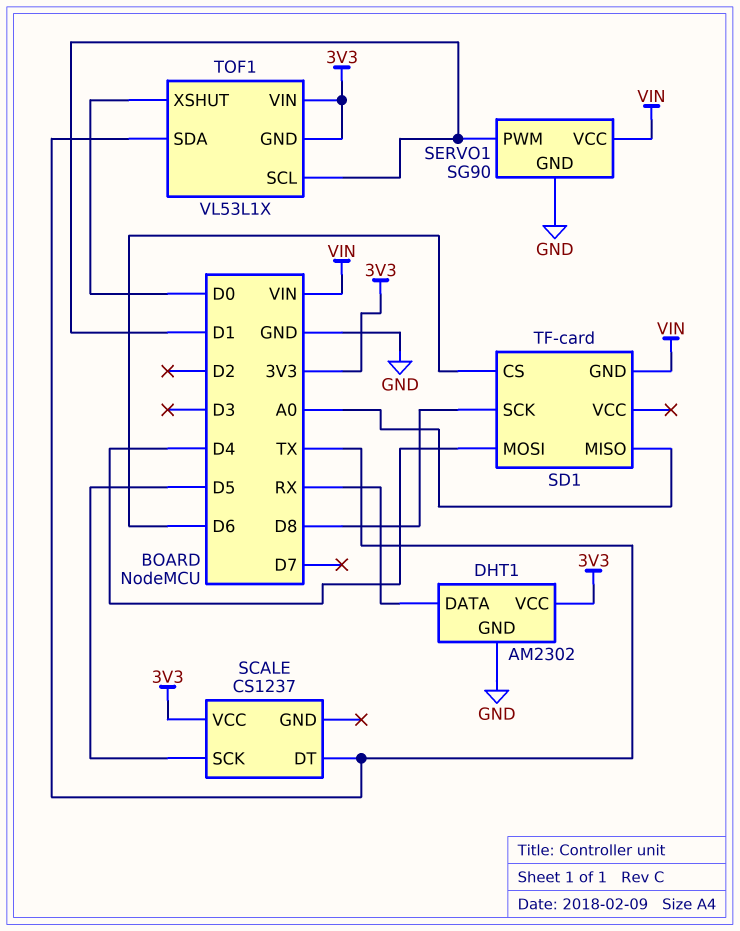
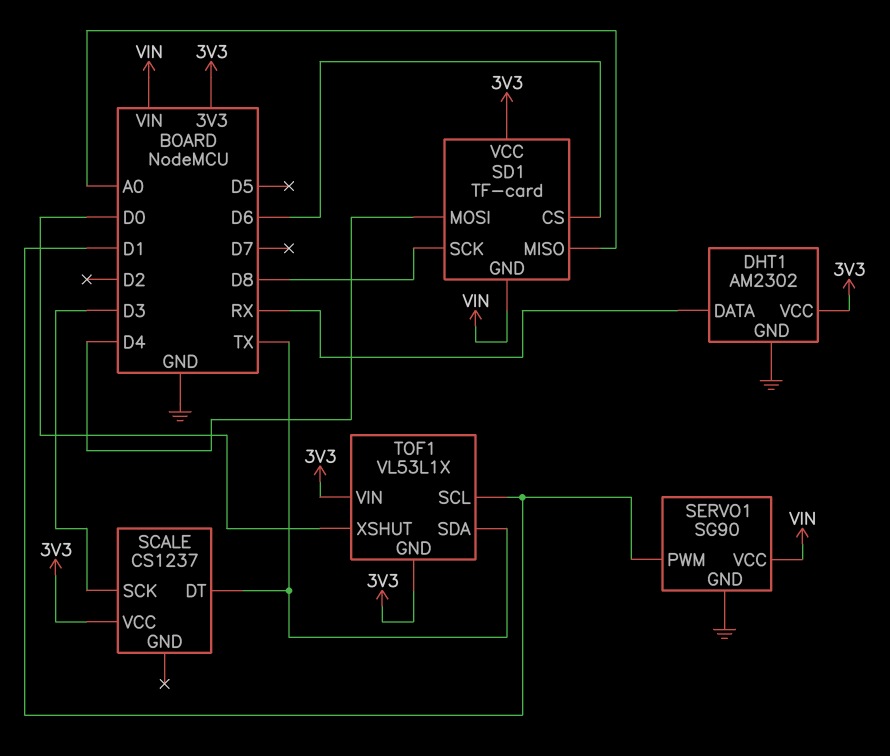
SCALE pin SCK: D5 -> D3
SD1 pin VCC: none -> 3V3

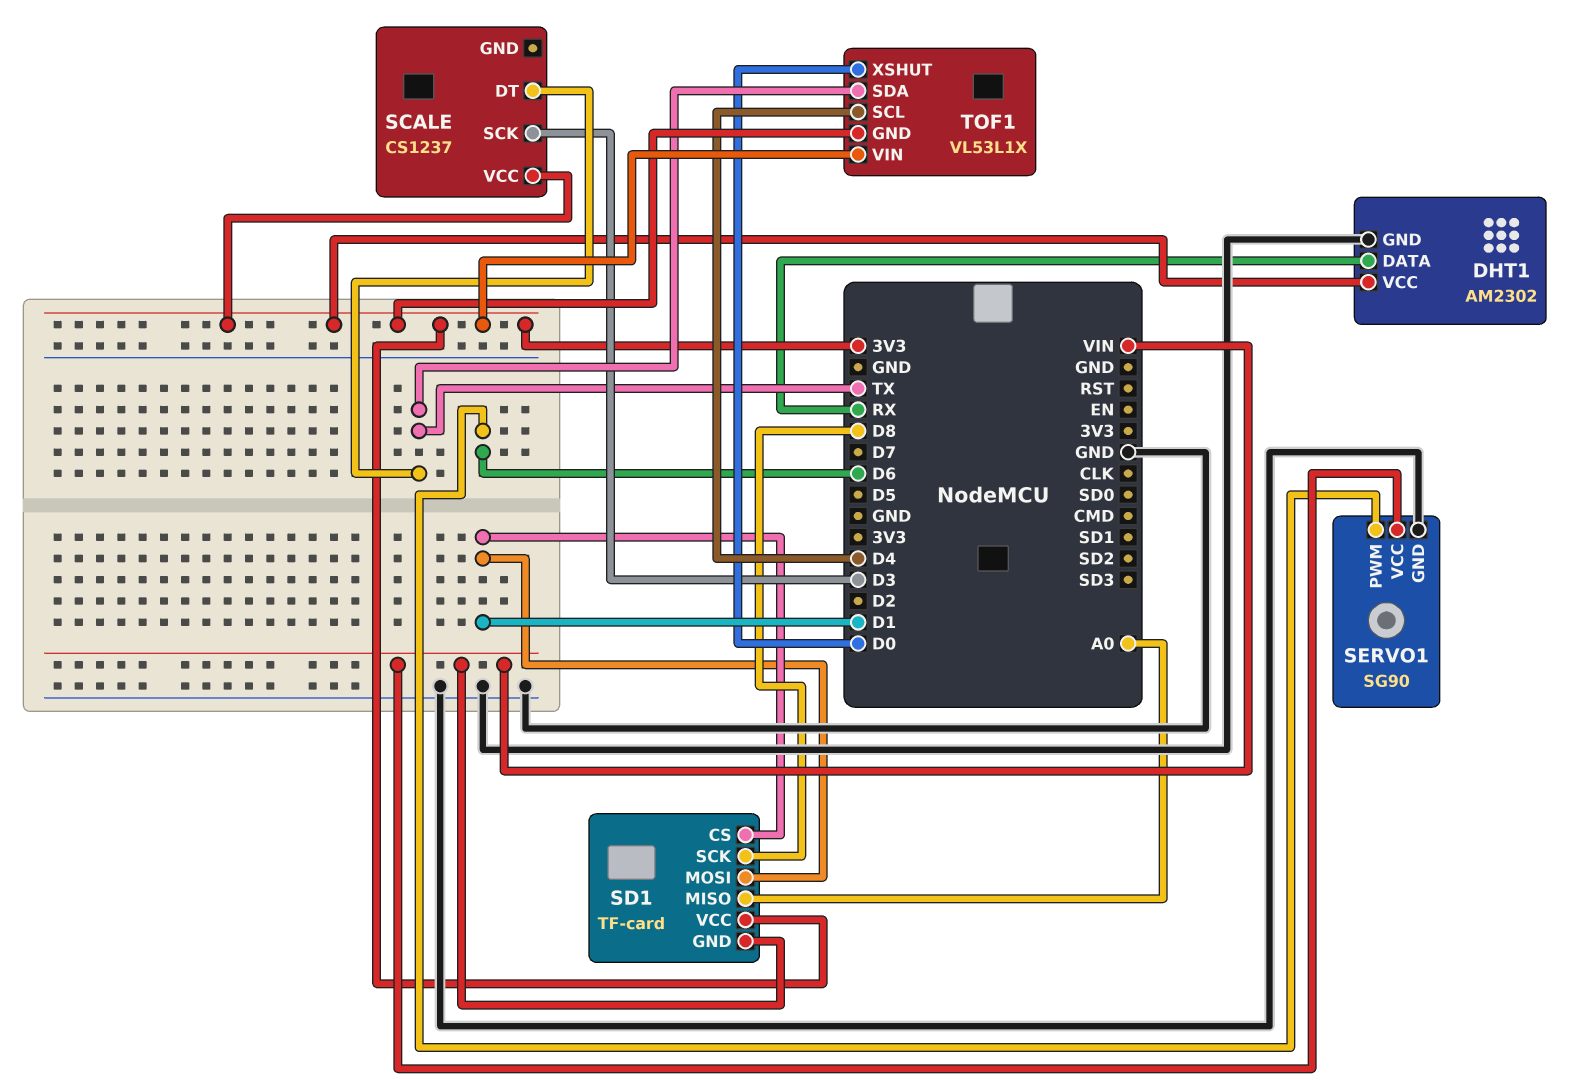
SD1 pin CS: D6 -> D1
SD1 pin MOSI: D4 -> D1
SERVO1 pin PWM: D1 -> D6
TOF1 pin SCL: D1 -> D4

